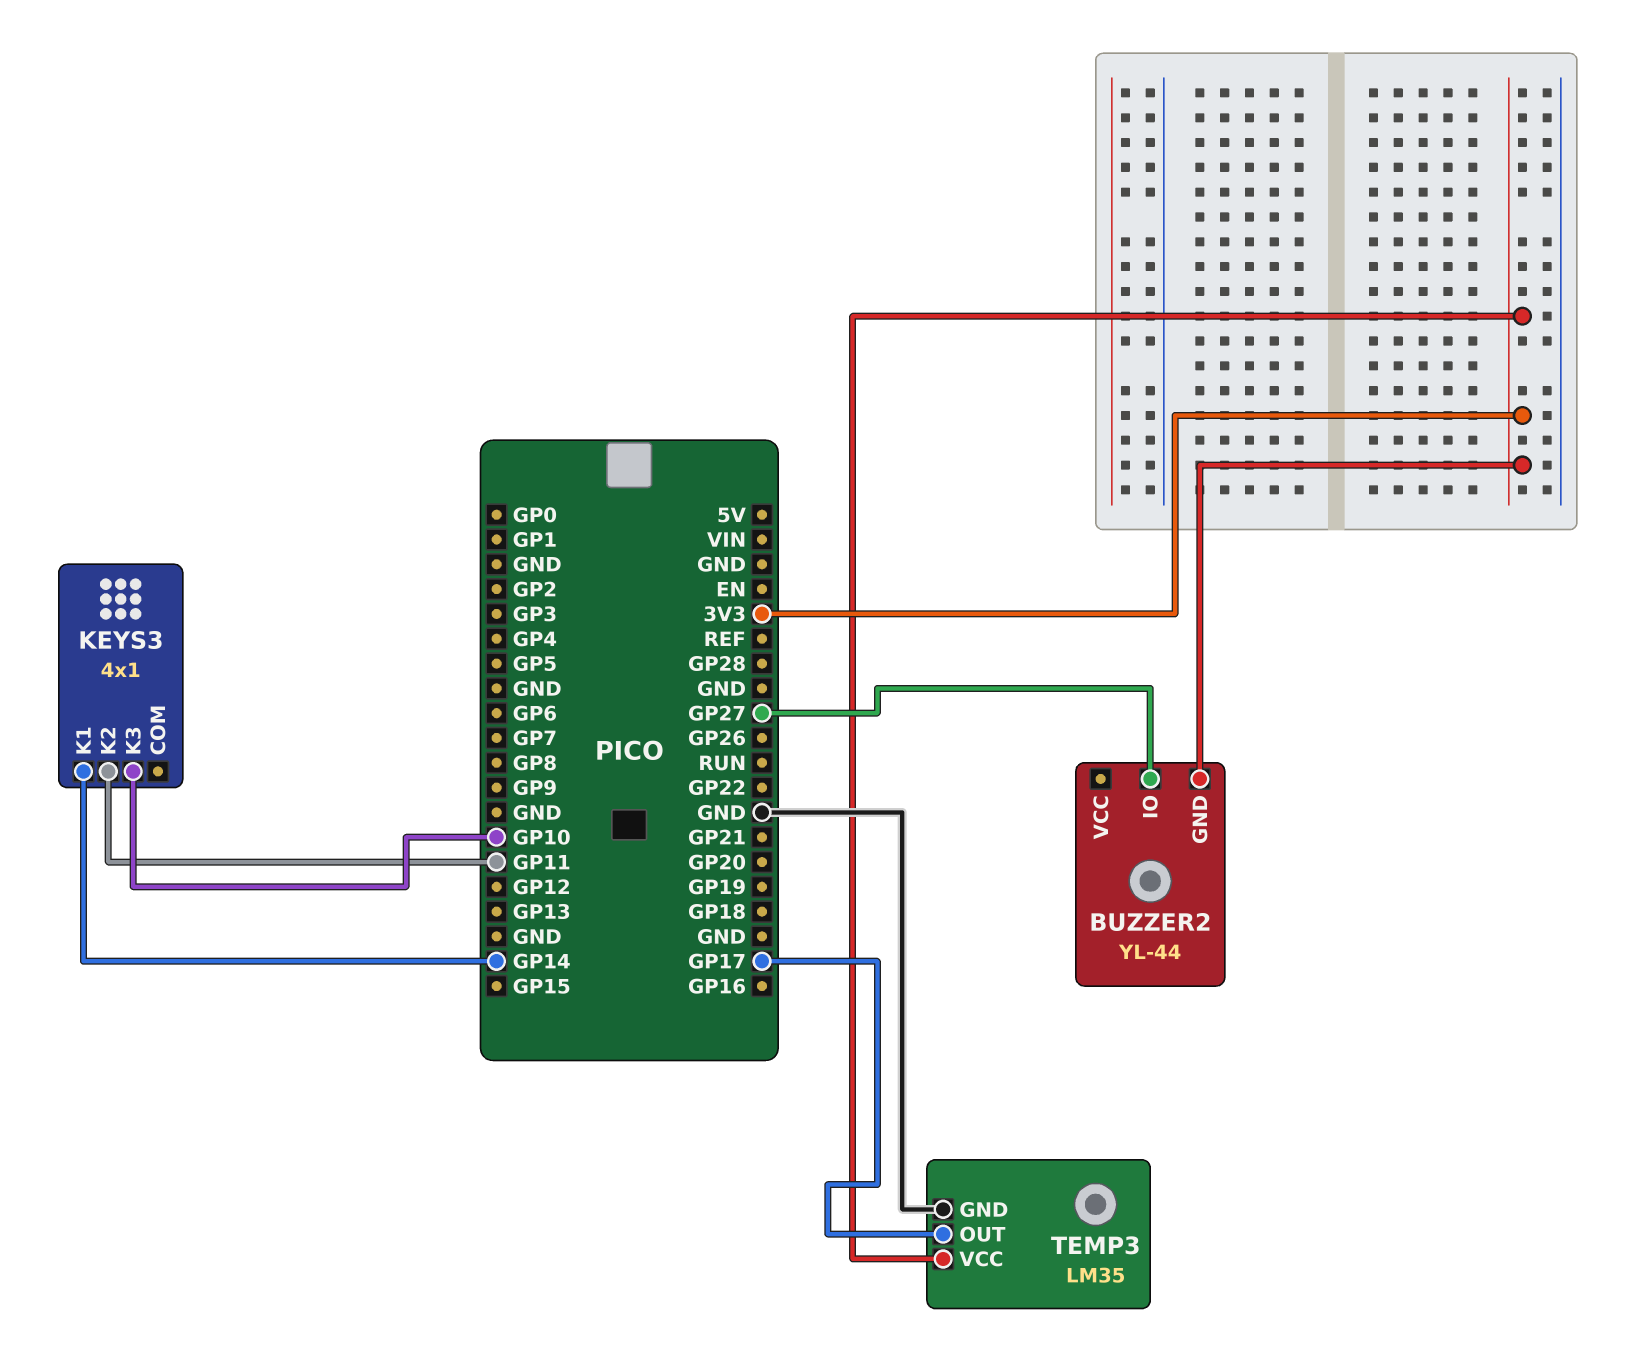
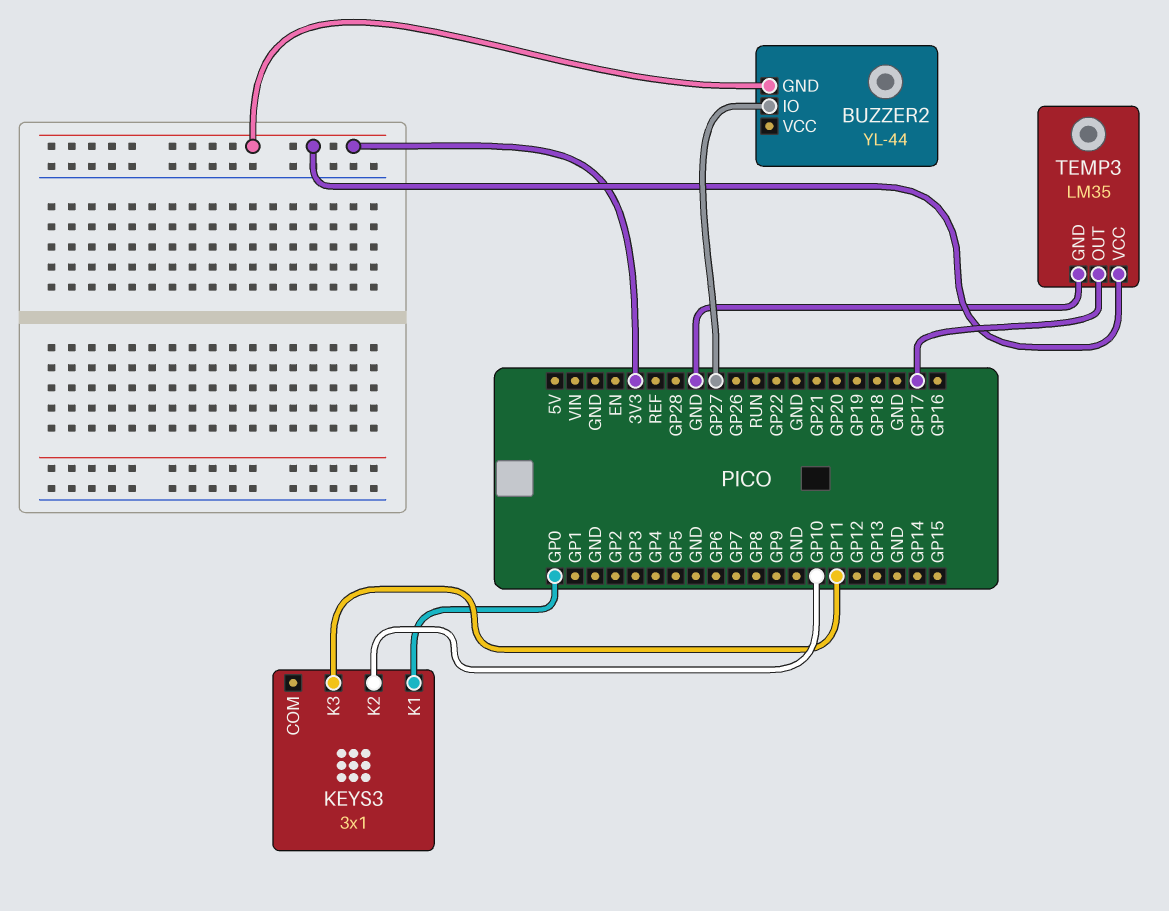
KEYS3: 4x1 -> 3x1
KEYS3 pin K1: GP14 -> GP0
KEYS3 pin K2: GP11 -> GP10
KEYS3 pin K3: GP10 -> GP11

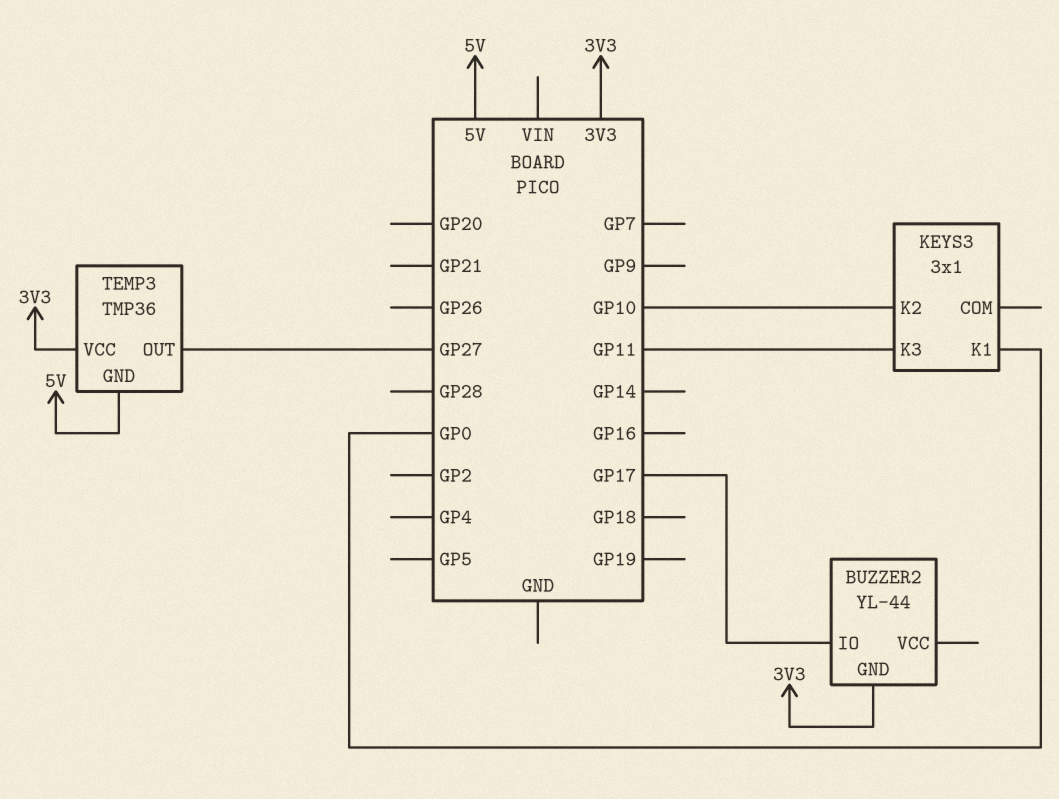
BUZZER2 pin IO: GP27 -> GP17
TEMP3: LM35 -> TMP36
TEMP3 pin GND: GND -> 5V
TEMP3 pin OUT: GP17 -> GP27

